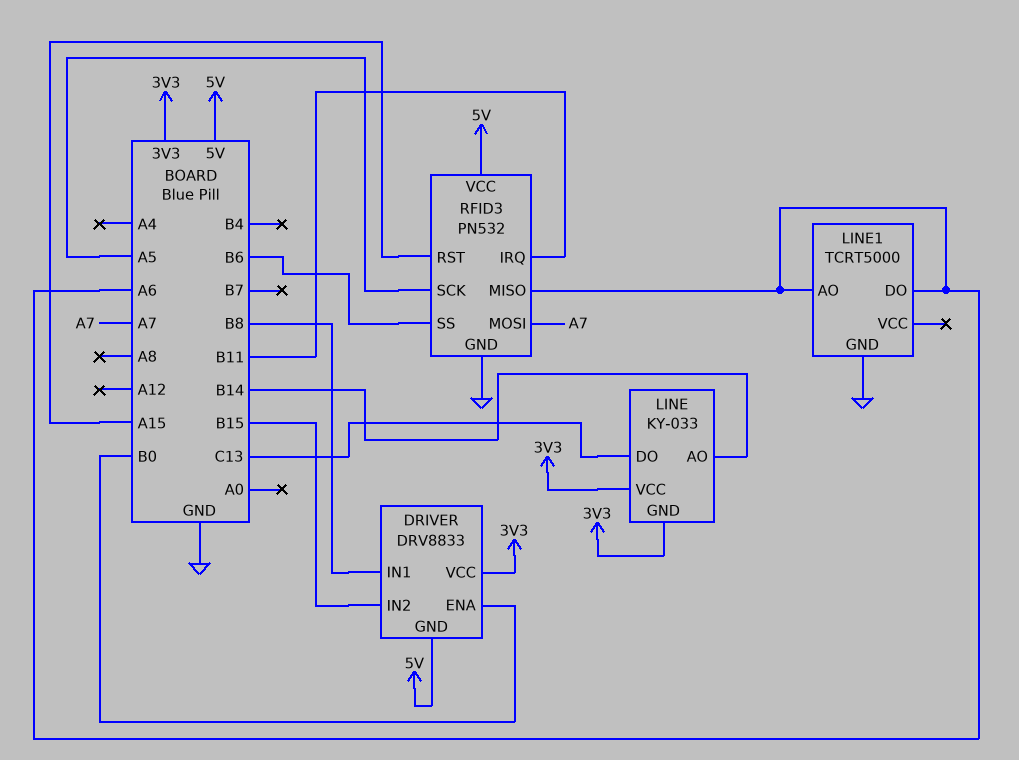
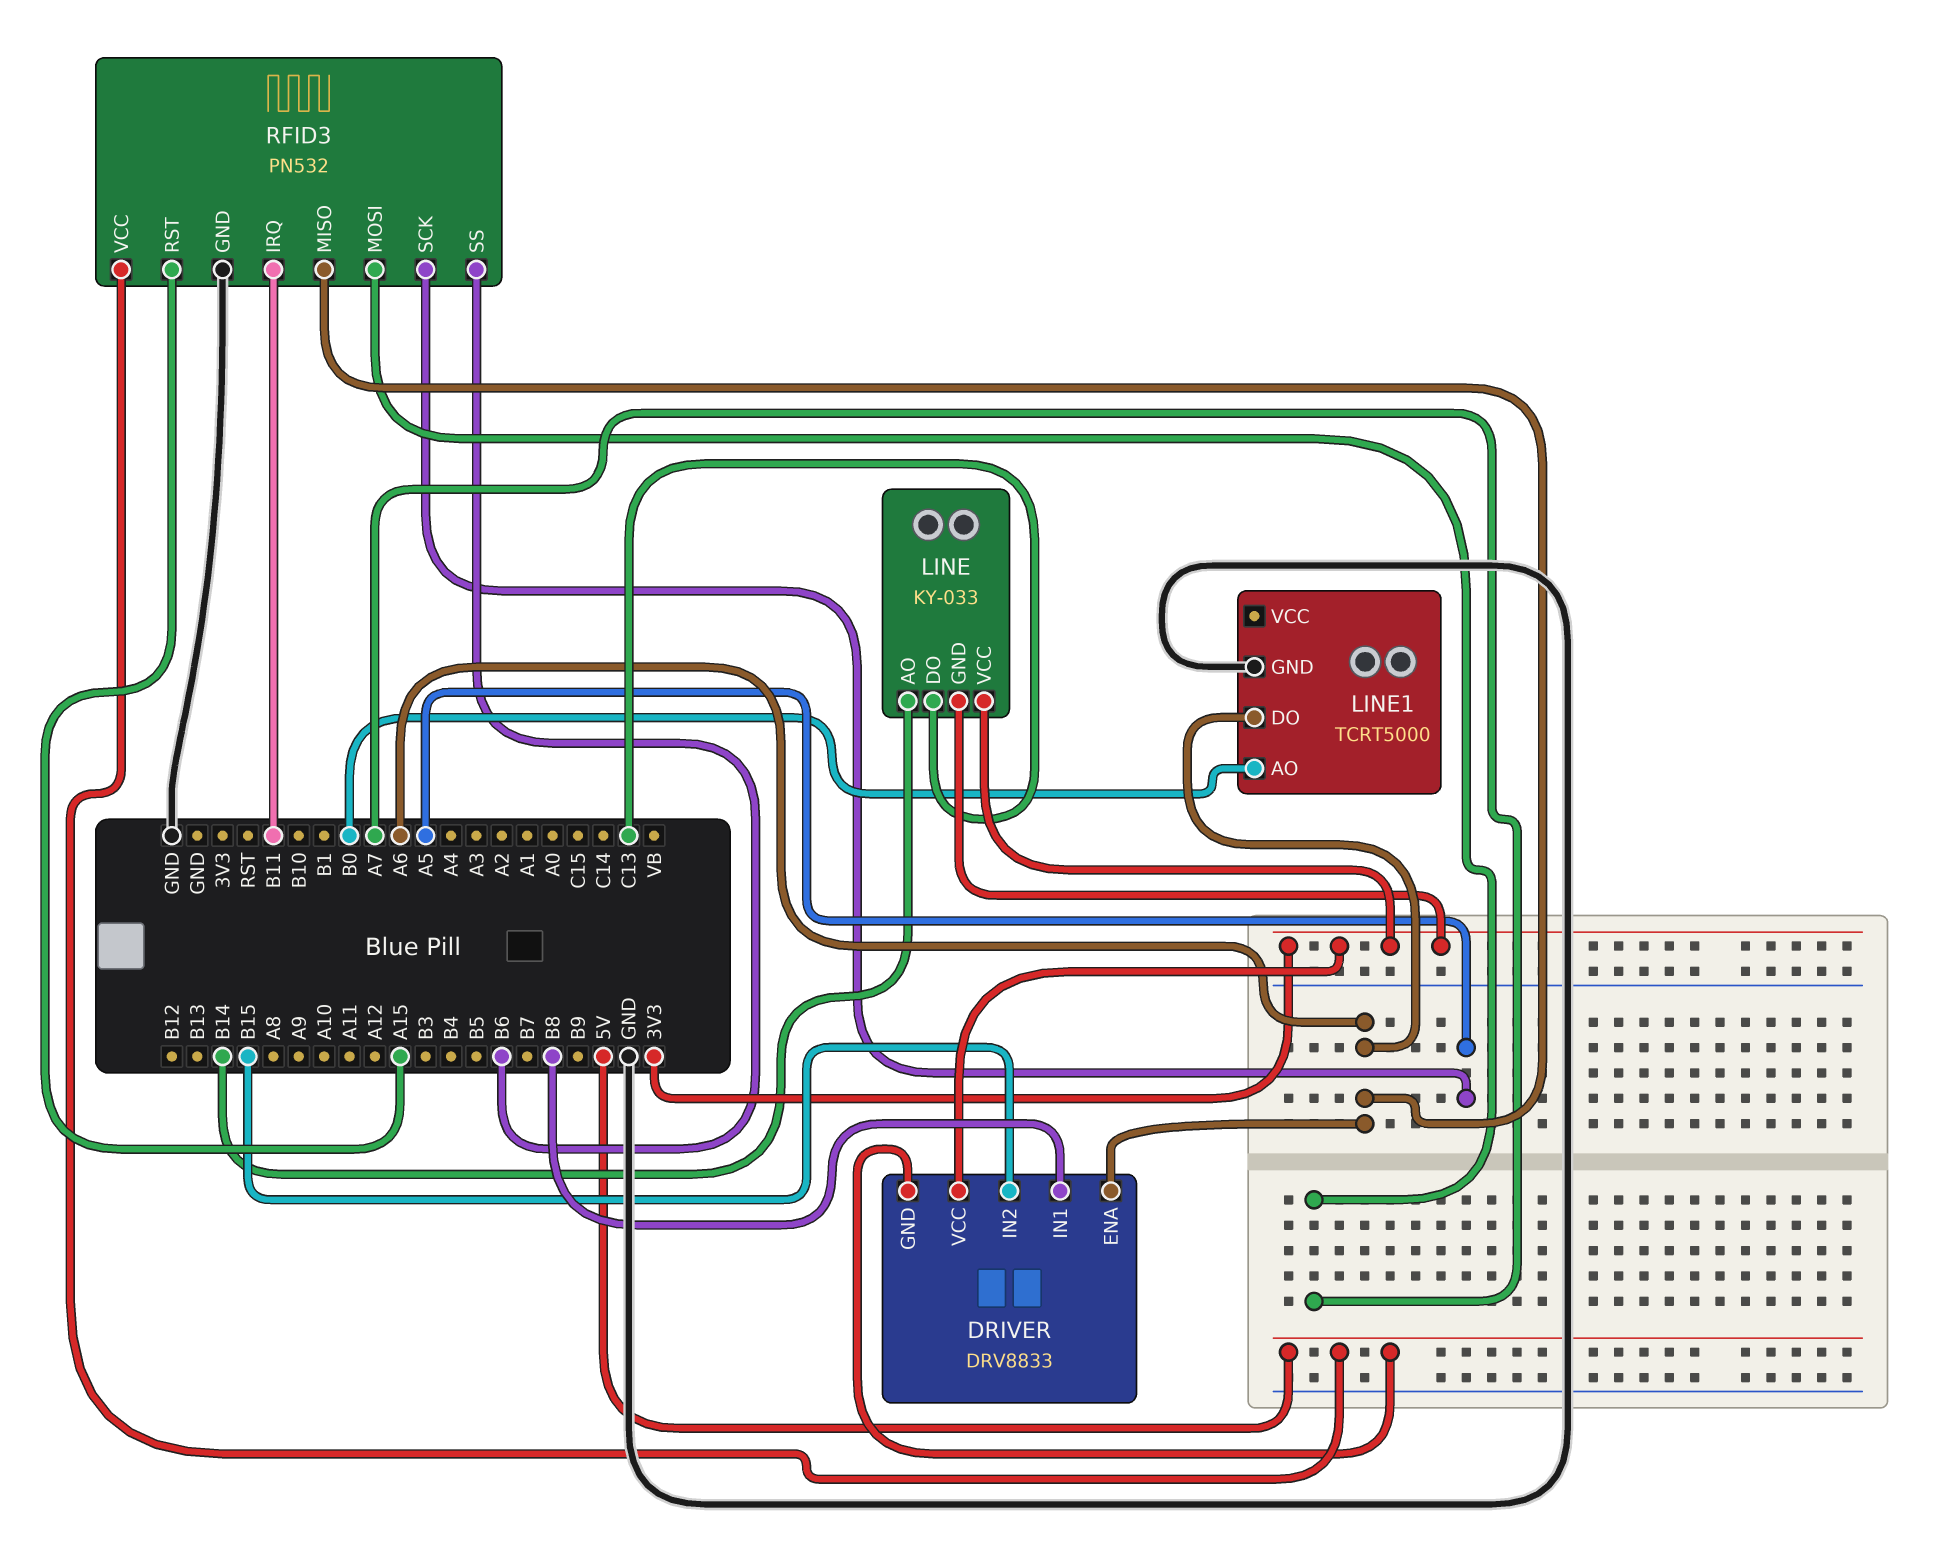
DRIVER pin ENA: B0 -> A6
LINE1 pin AO: A6 -> B0

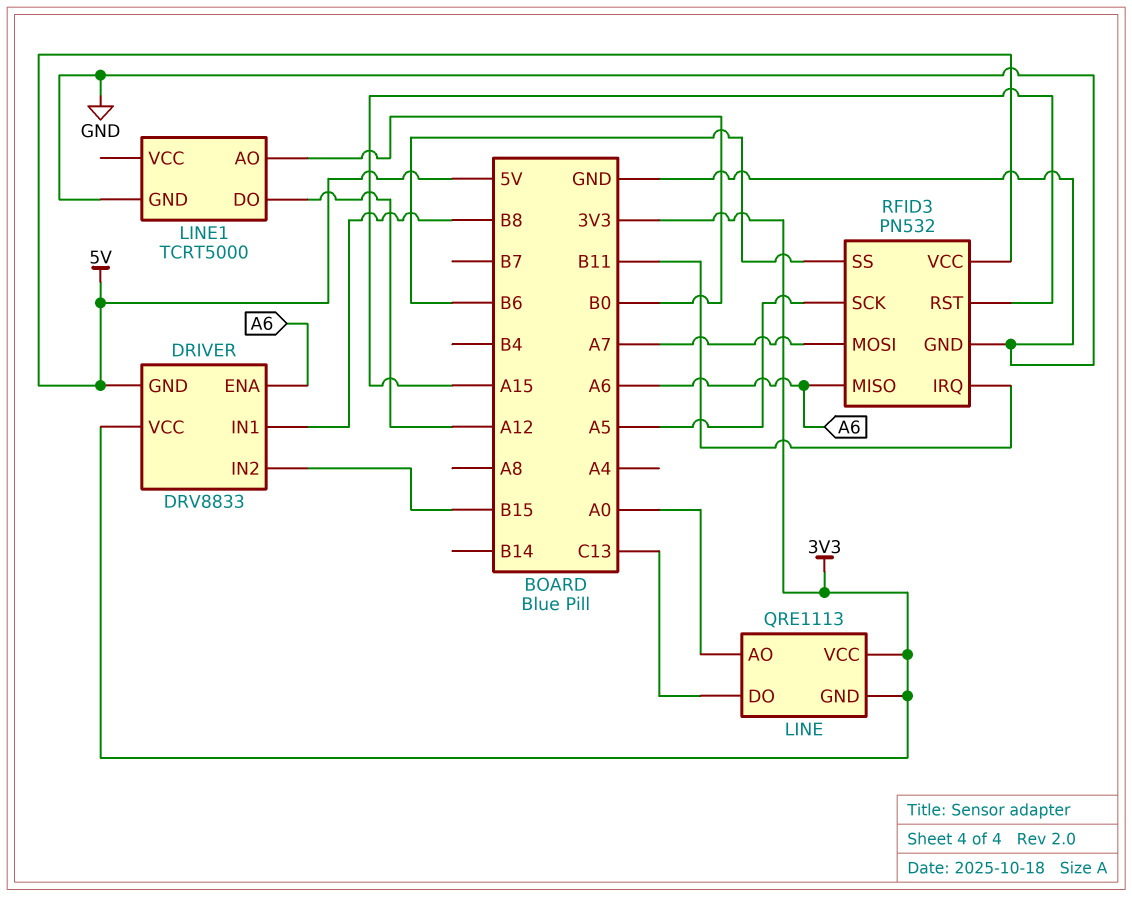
LINE: KY-033 -> QRE1113
LINE pin AO: B14 -> A0
LINE1 pin DO: A6 -> A12

